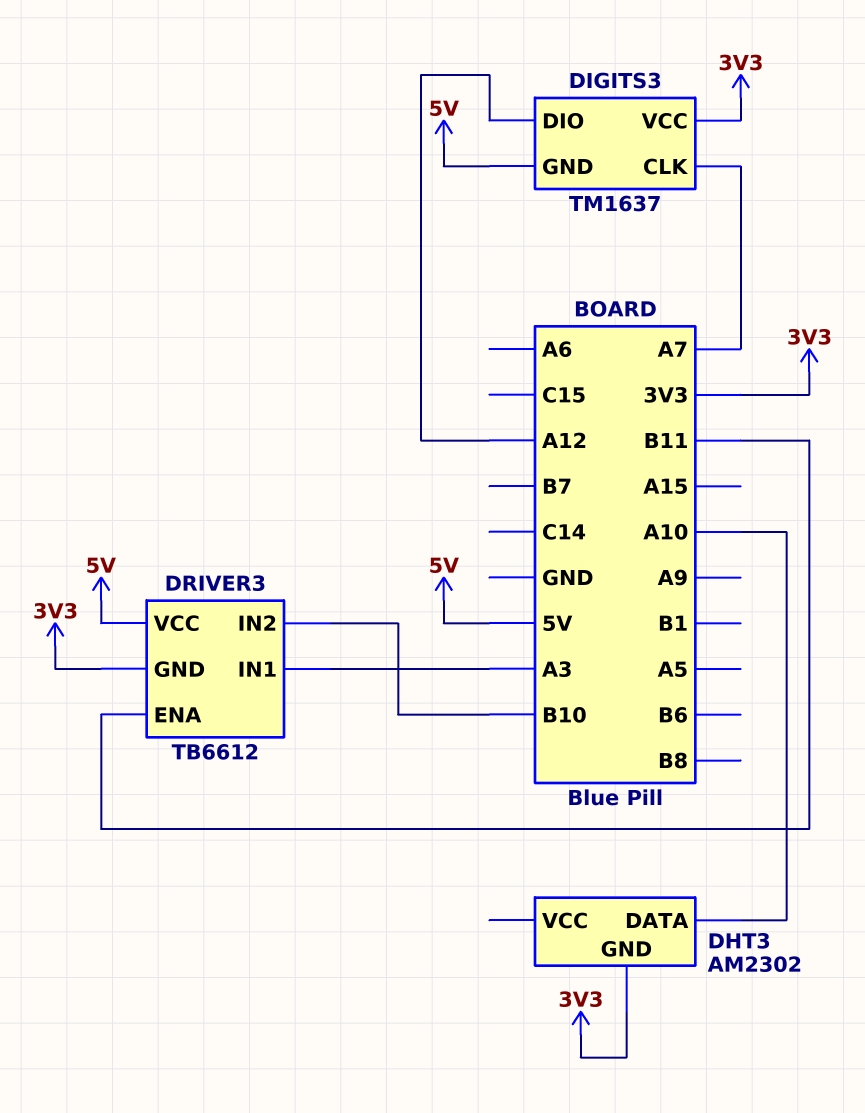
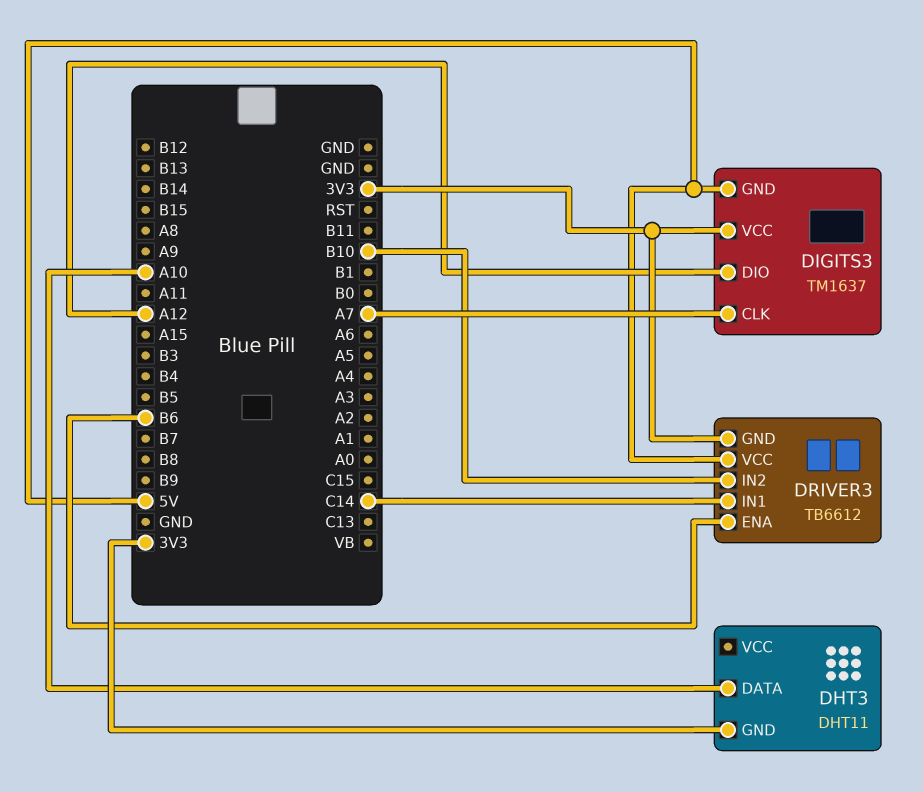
DHT3: AM2302 -> DHT11
DRIVER3 pin ENA: B11 -> B6
DRIVER3 pin IN1: A3 -> C14

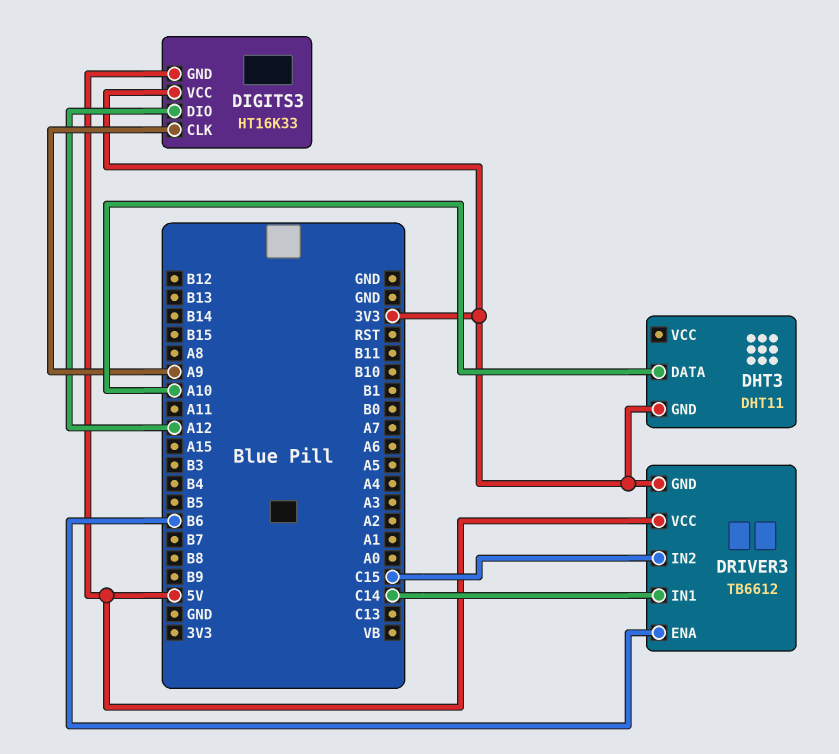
DIGITS3: TM1637 -> HT16K33
DIGITS3 pin CLK: A7 -> A9
DRIVER3 pin IN2: B10 -> C15

